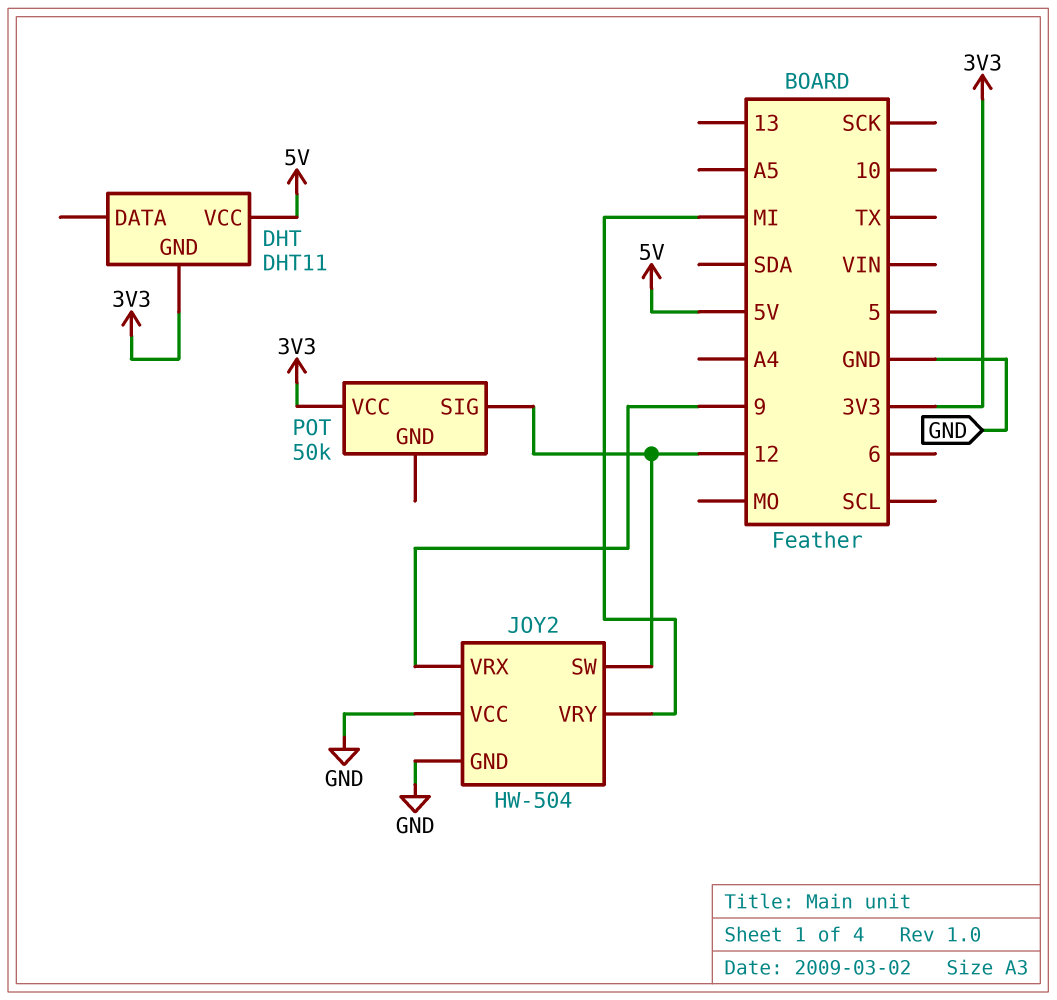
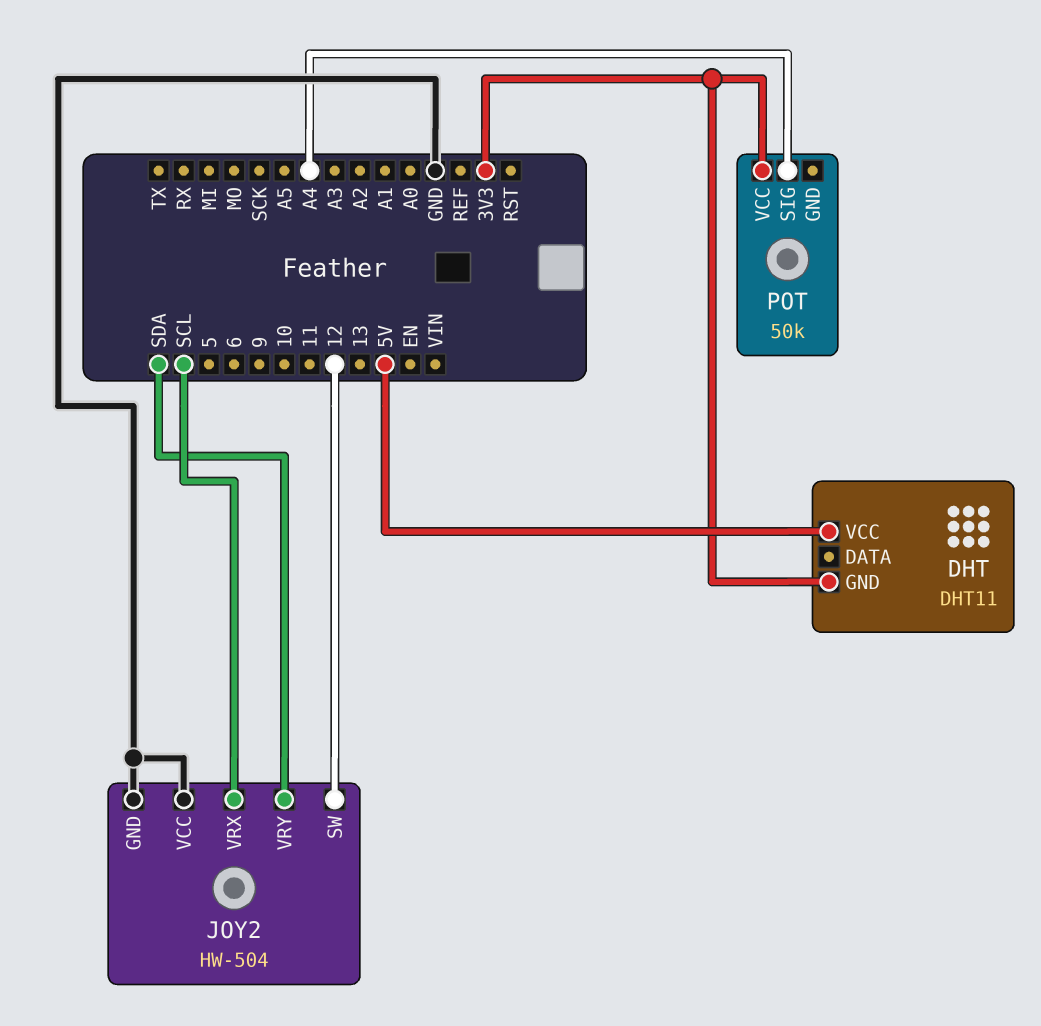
JOY2 pin VRX: 9 -> SCL
JOY2 pin VRY: MI -> SDA
POT pin SIG: 12 -> A4

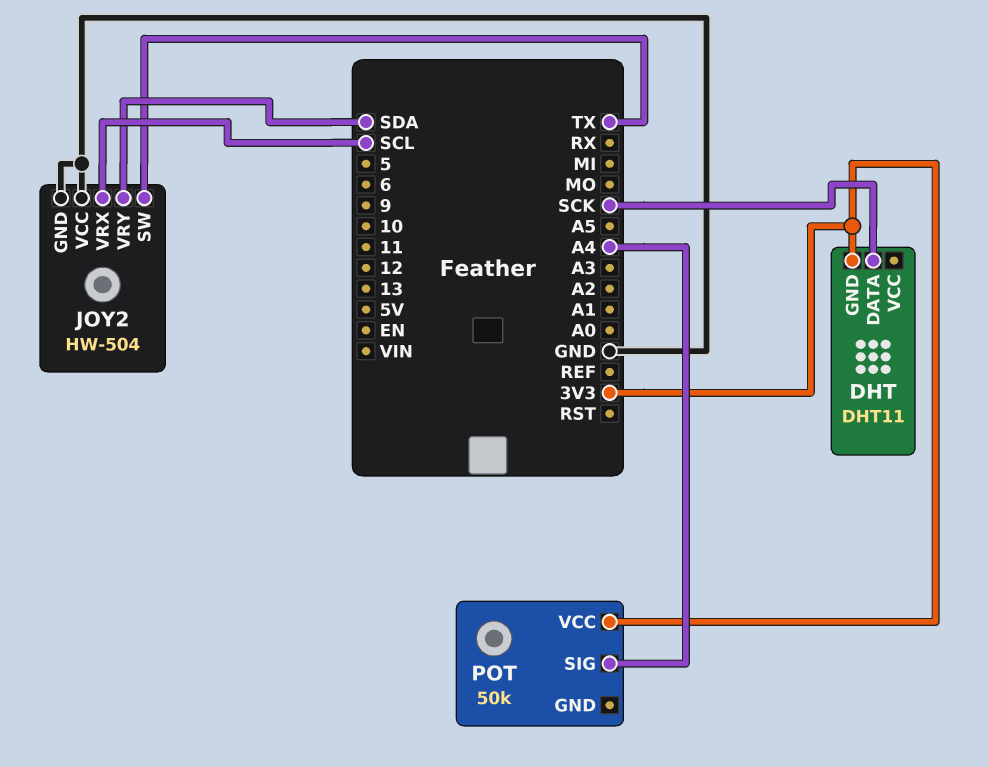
DHT pin DATA: none -> SCK
DHT pin VCC: 5V -> none
JOY2 pin SW: 12 -> TX

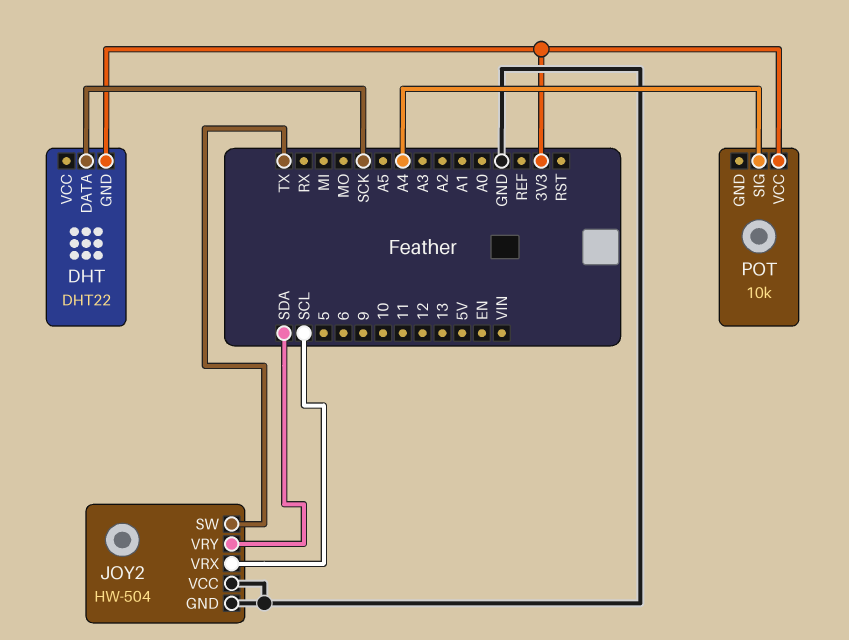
DHT: DHT11 -> DHT22
POT: 50k -> 10k

